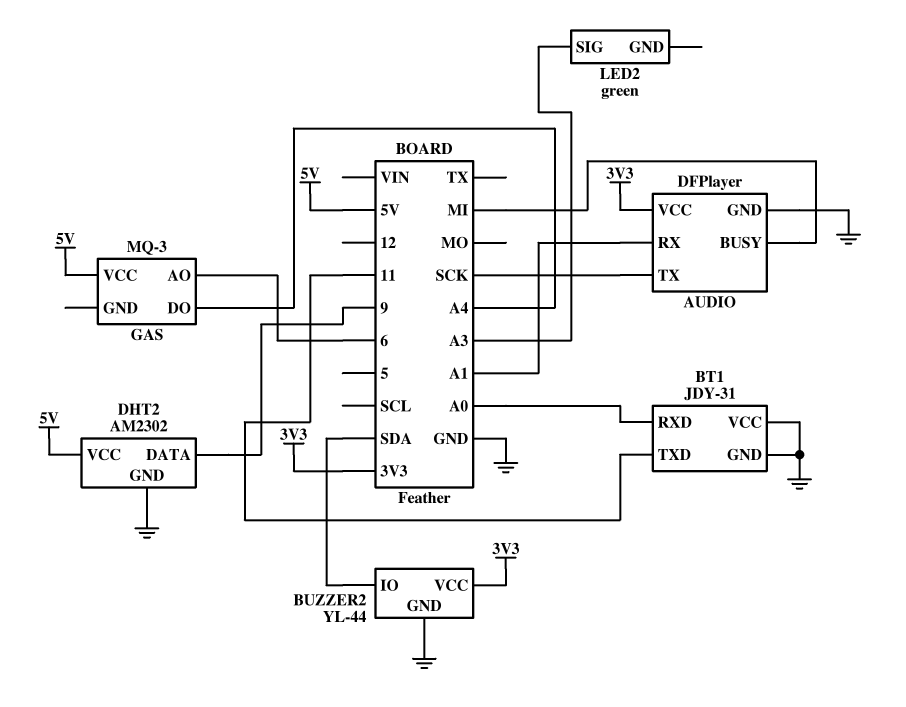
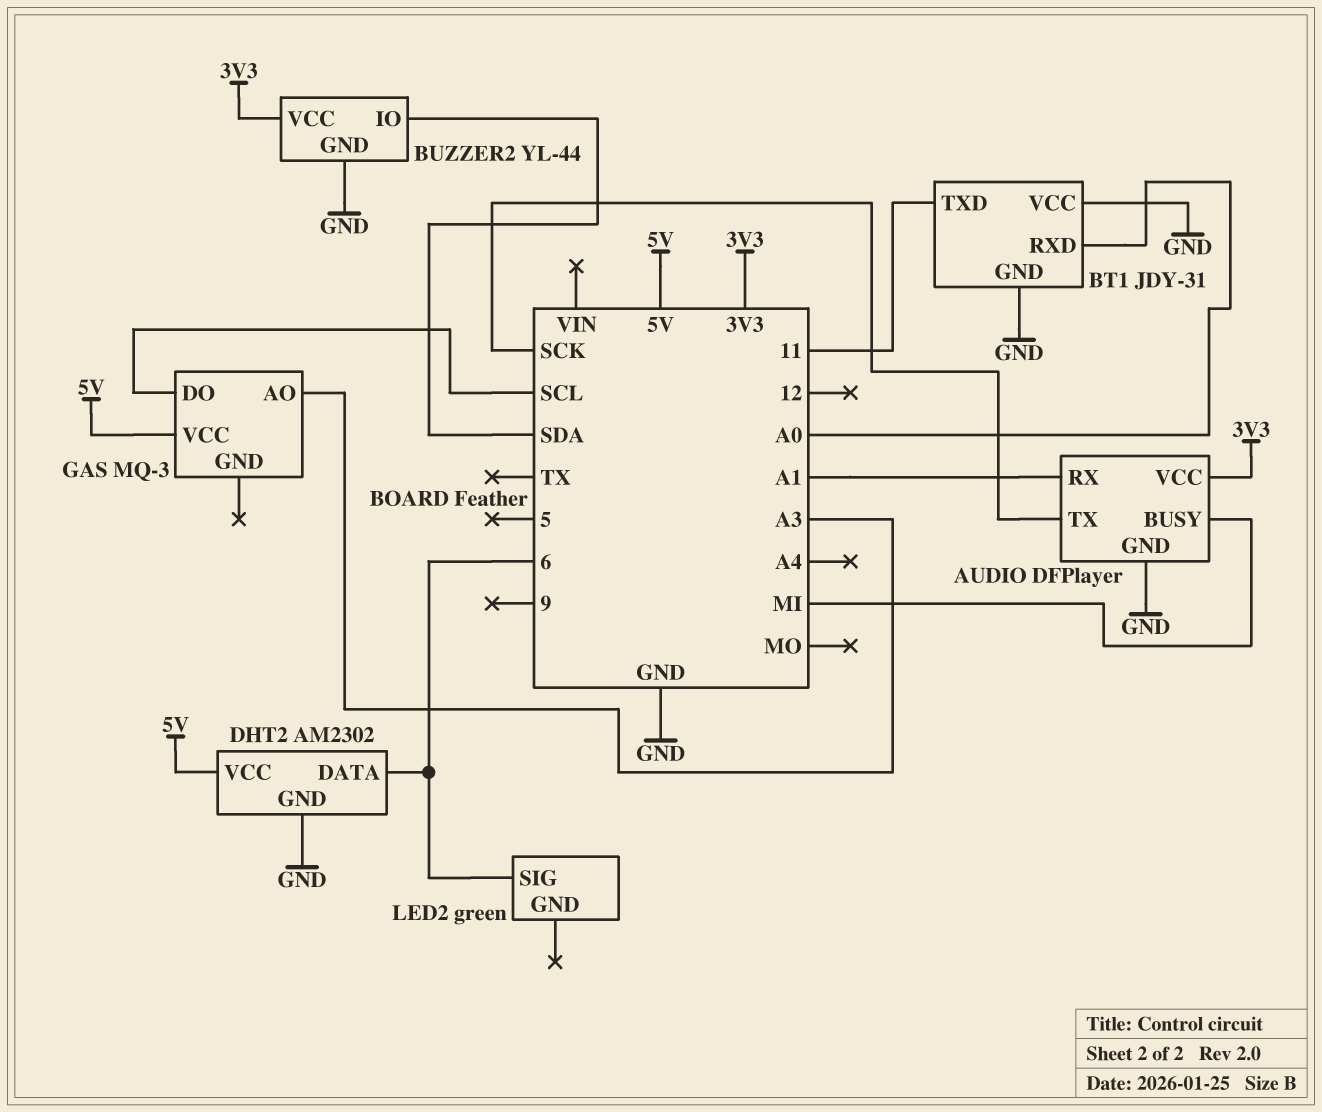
DHT2 pin DATA: 9 -> 6
GAS pin AO: 6 -> A3
GAS pin DO: A4 -> SCL
LED2 pin SIG: A3 -> 6

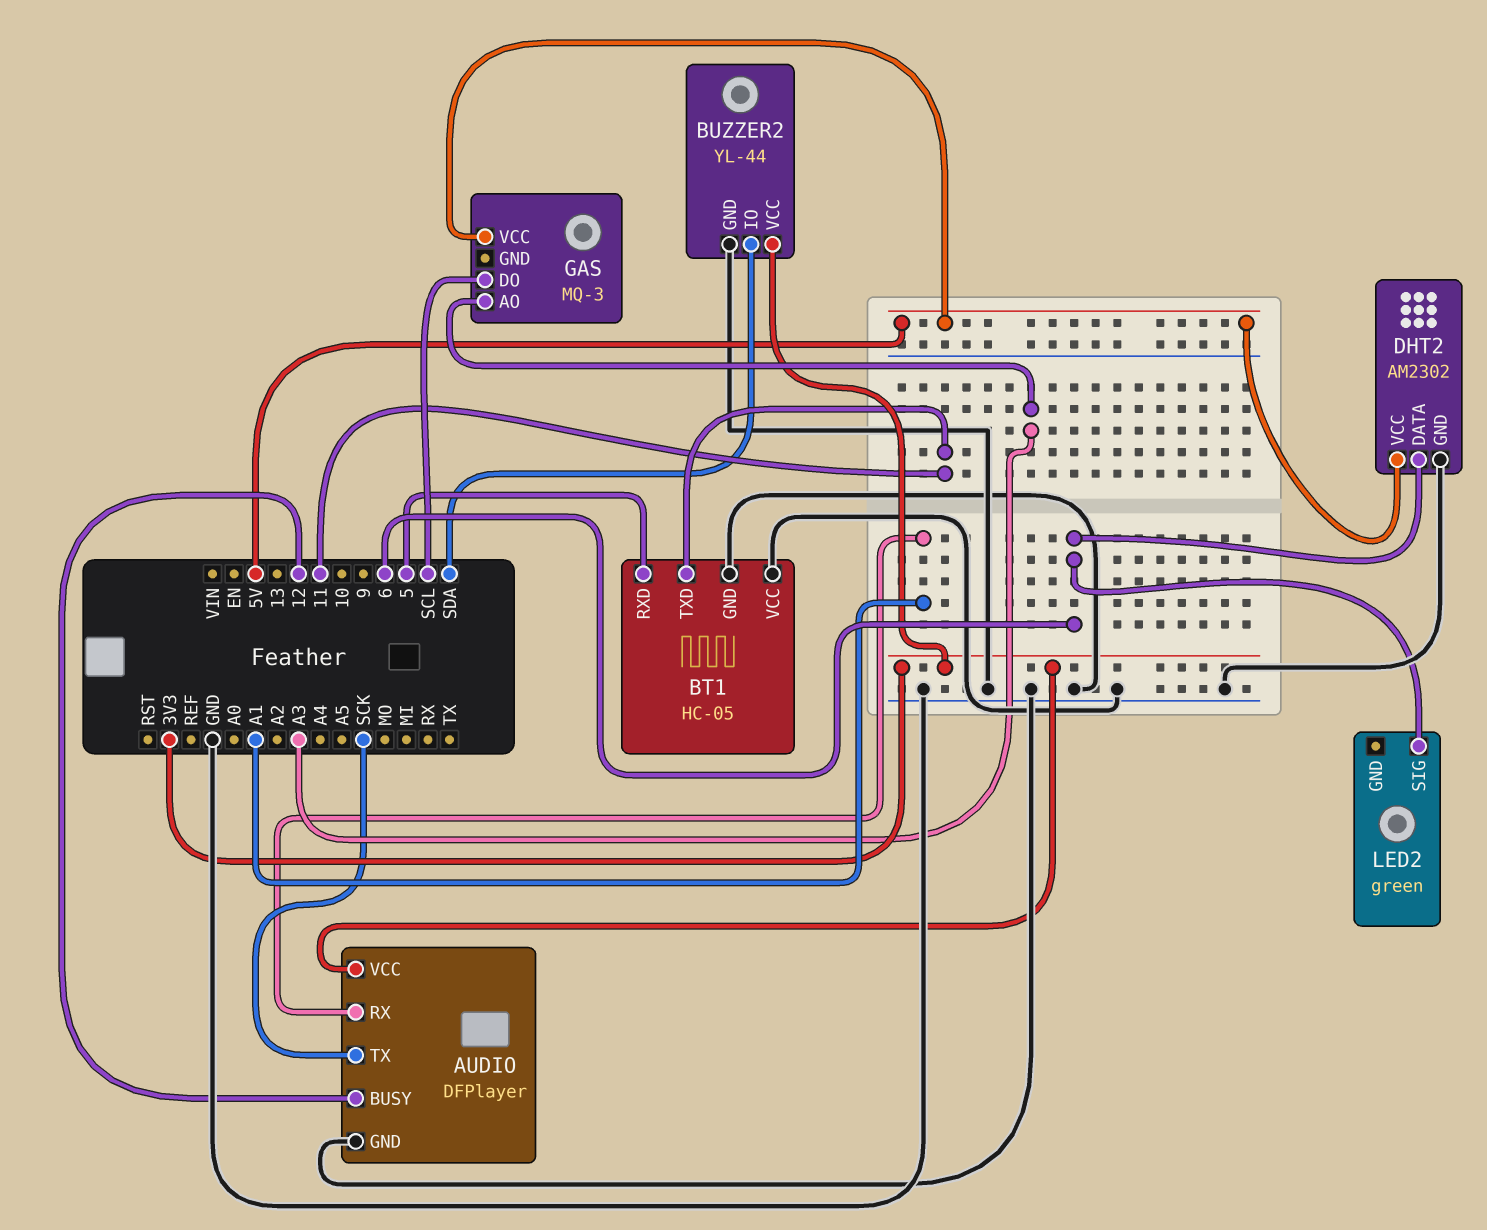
AUDIO pin BUSY: MI -> 12
BT1: JDY-31 -> HC-05
BT1 pin RXD: A0 -> 5

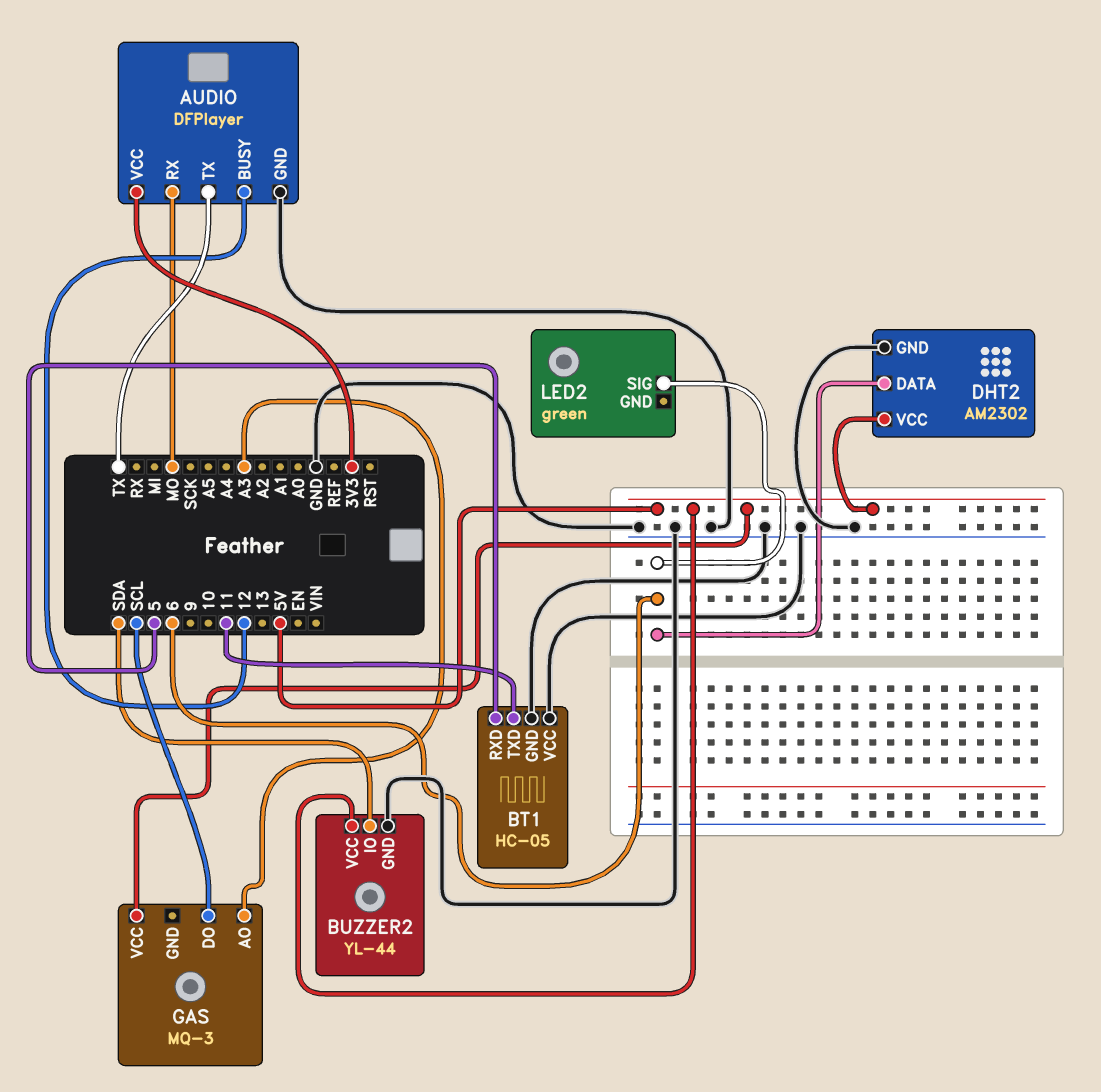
AUDIO pin RX: A1 -> MO
AUDIO pin TX: SCK -> TX
BUZZER2 pin VCC: 3V3 -> 5V

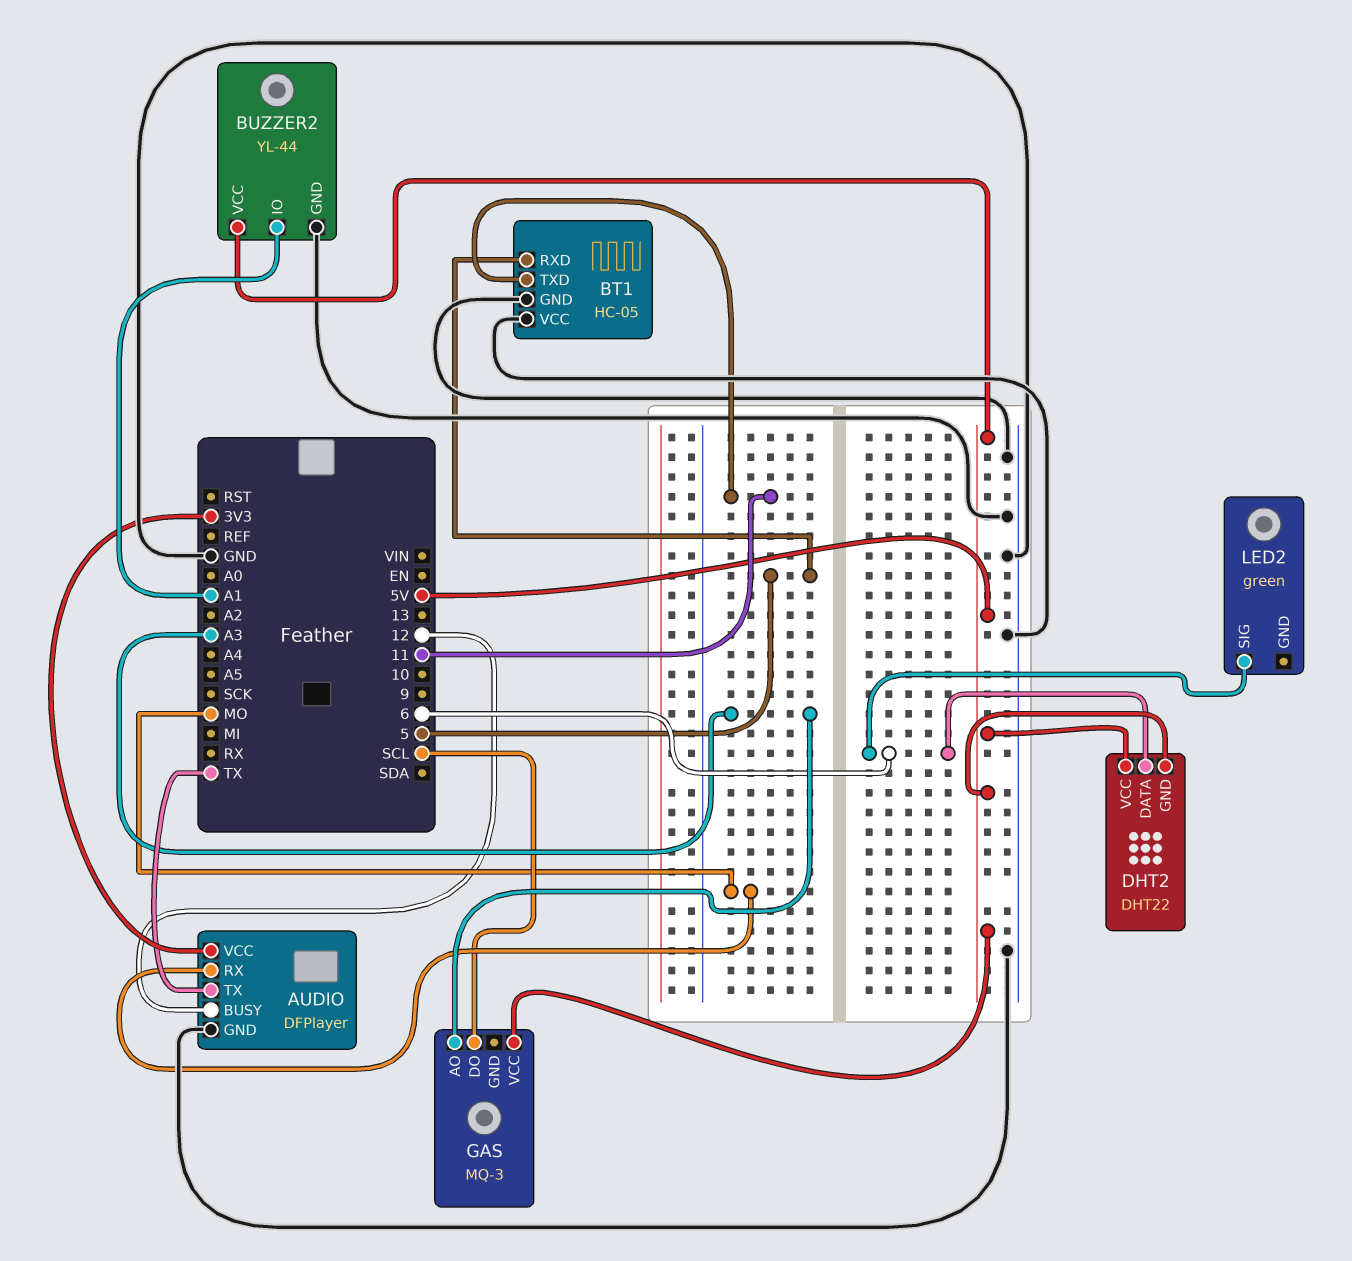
BUZZER2 pin IO: SDA -> A1
DHT2: AM2302 -> DHT22
DHT2 pin GND: GND -> 5V

